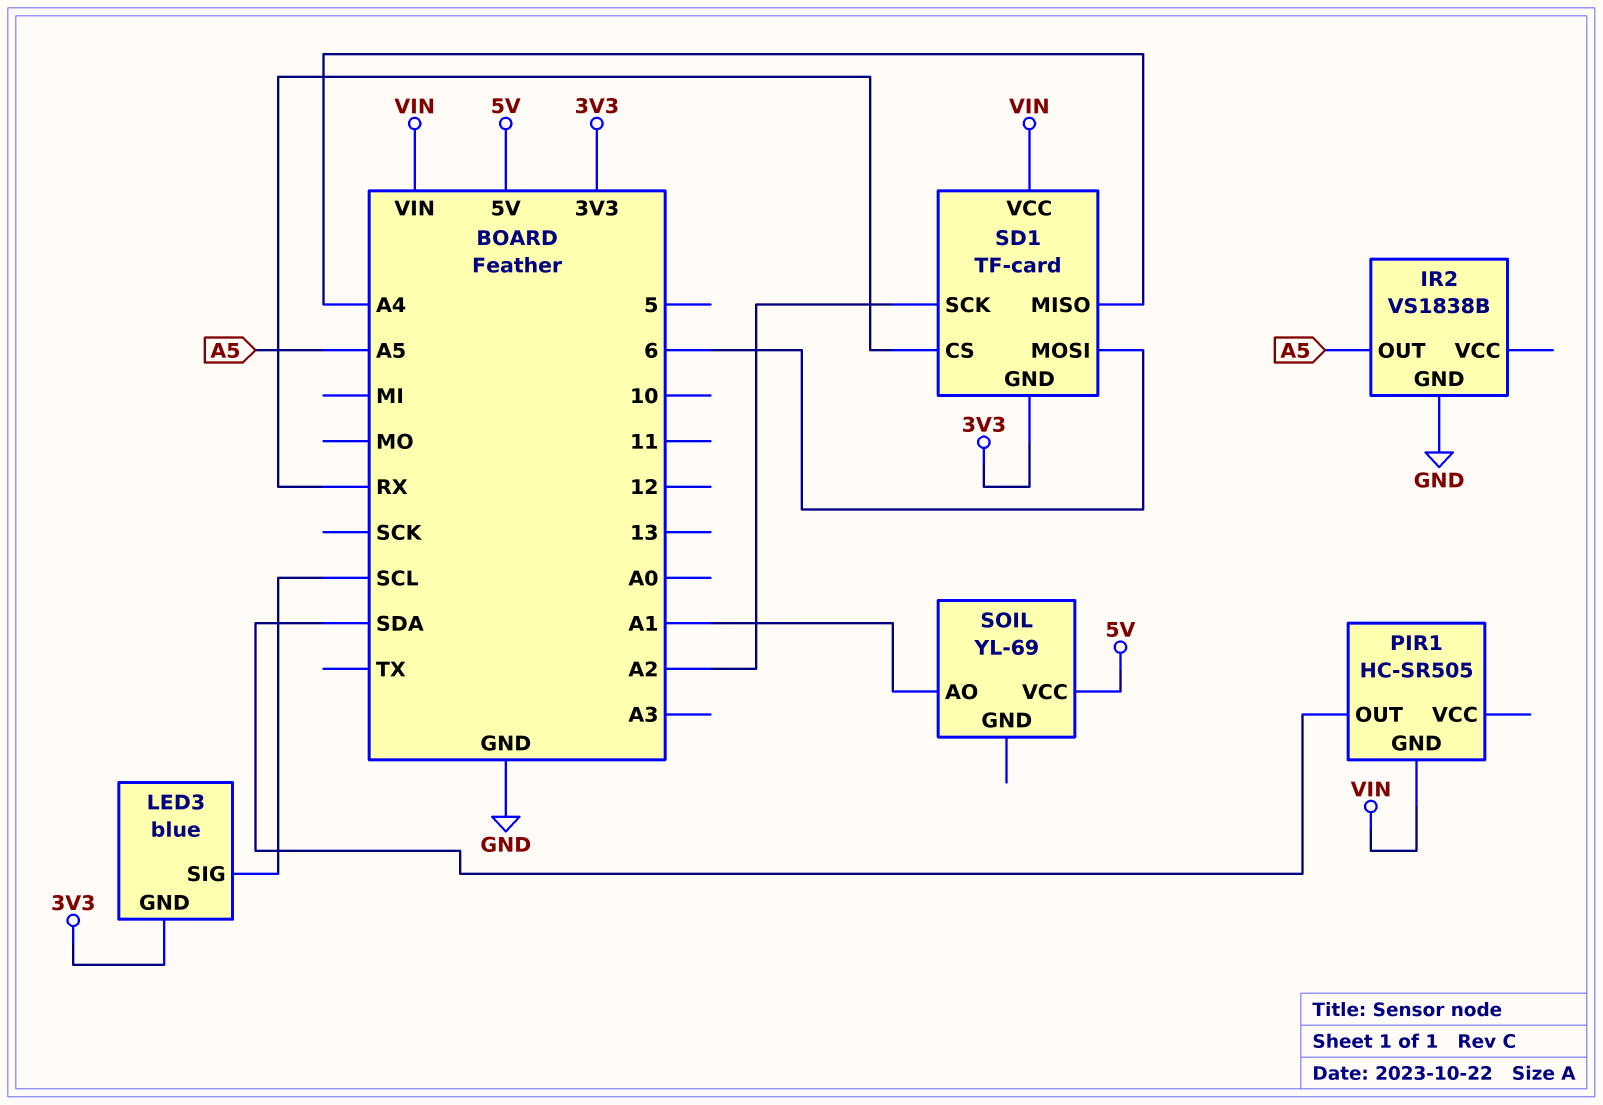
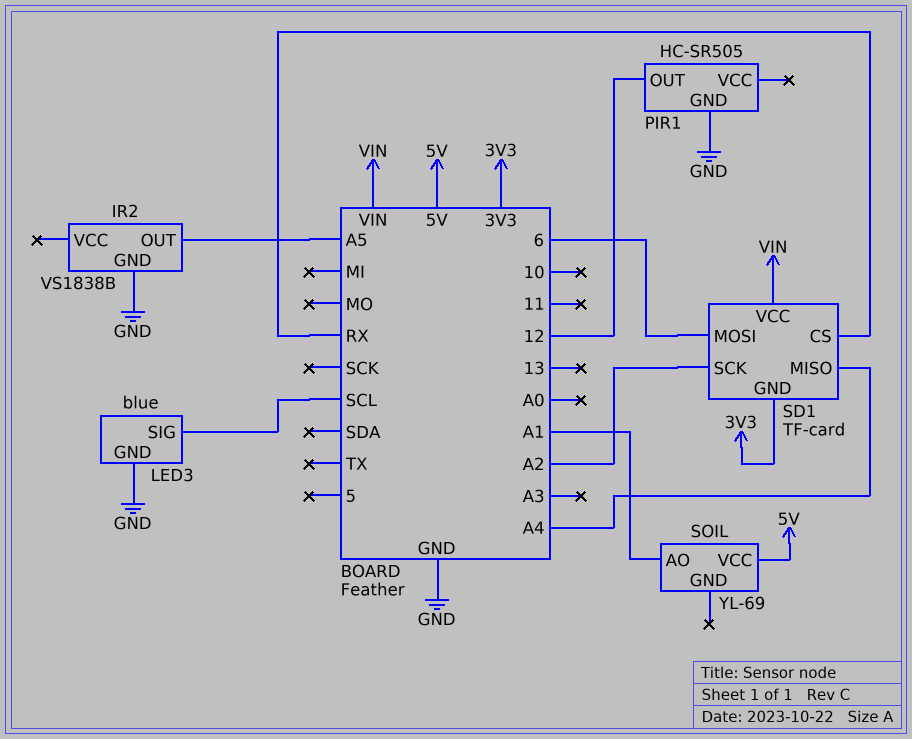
LED3 pin GND: 3V3 -> GND
PIR1 pin GND: VIN -> GND
PIR1 pin OUT: SDA -> 12

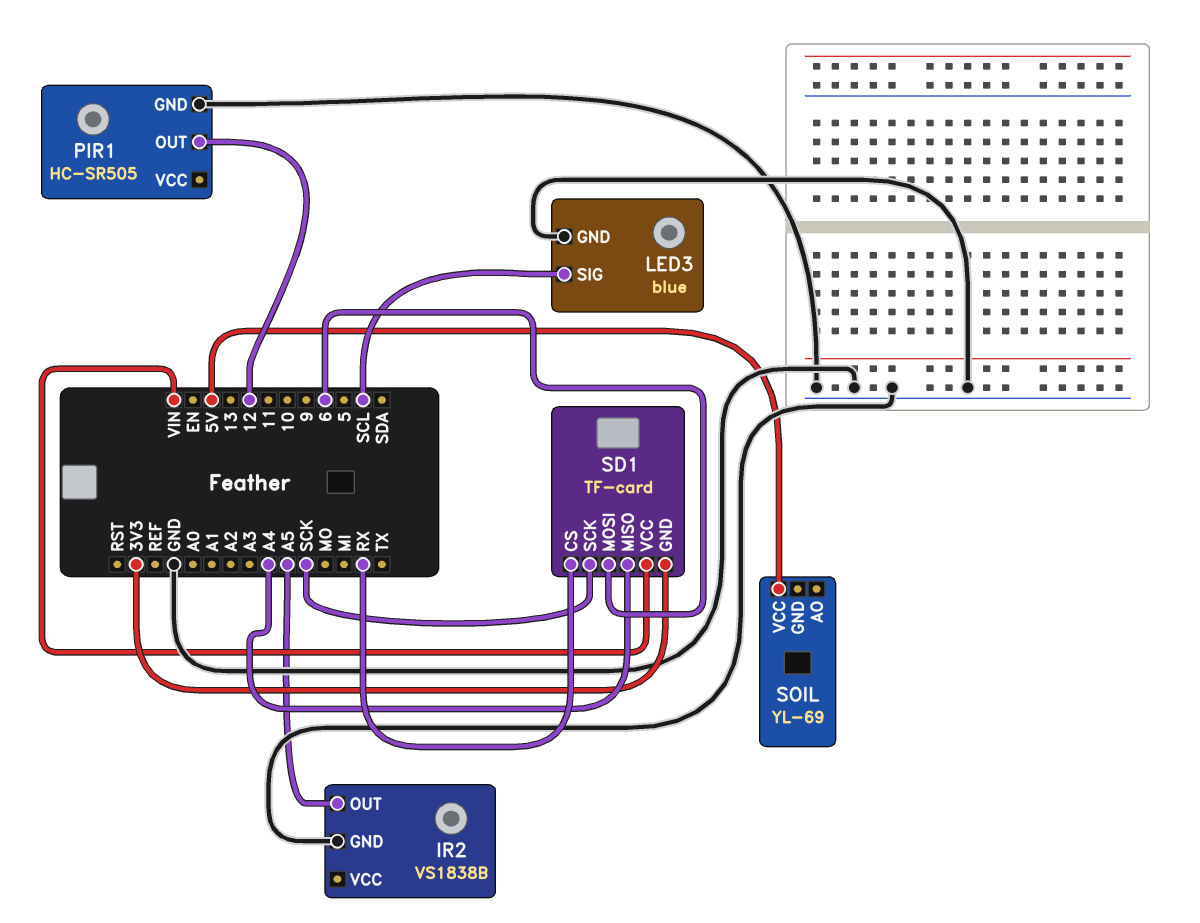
SD1 pin SCK: A2 -> SCK
SOIL pin AO: A1 -> none

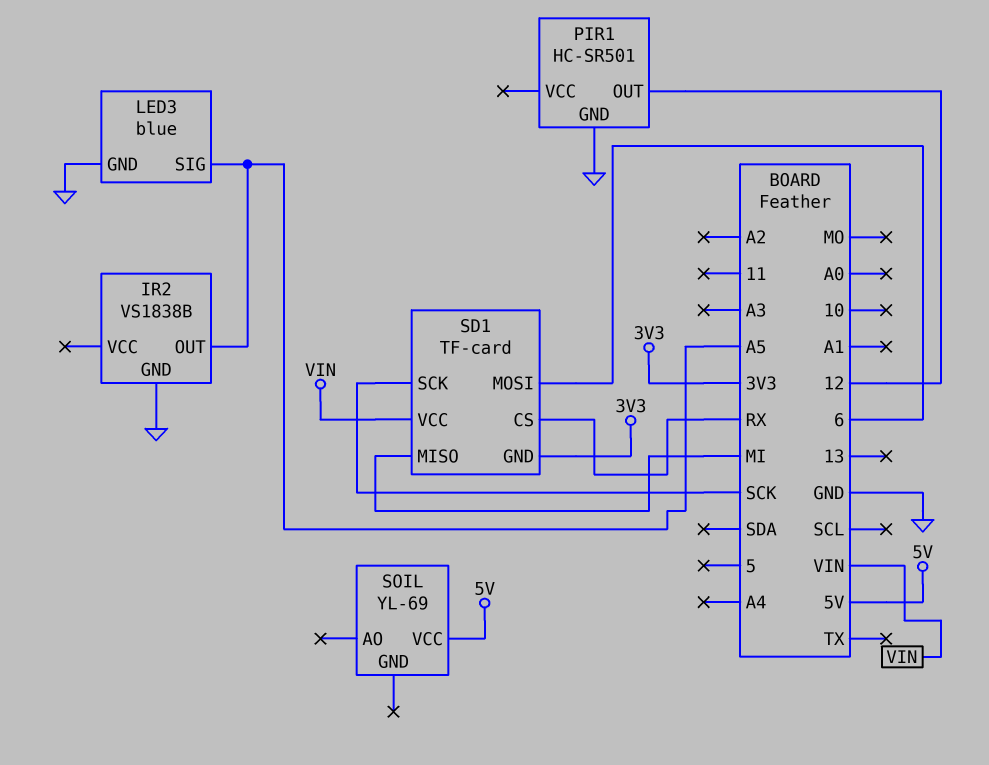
LED3 pin SIG: SCL -> A5
PIR1: HC-SR505 -> HC-SR501
SD1 pin MISO: A4 -> MI

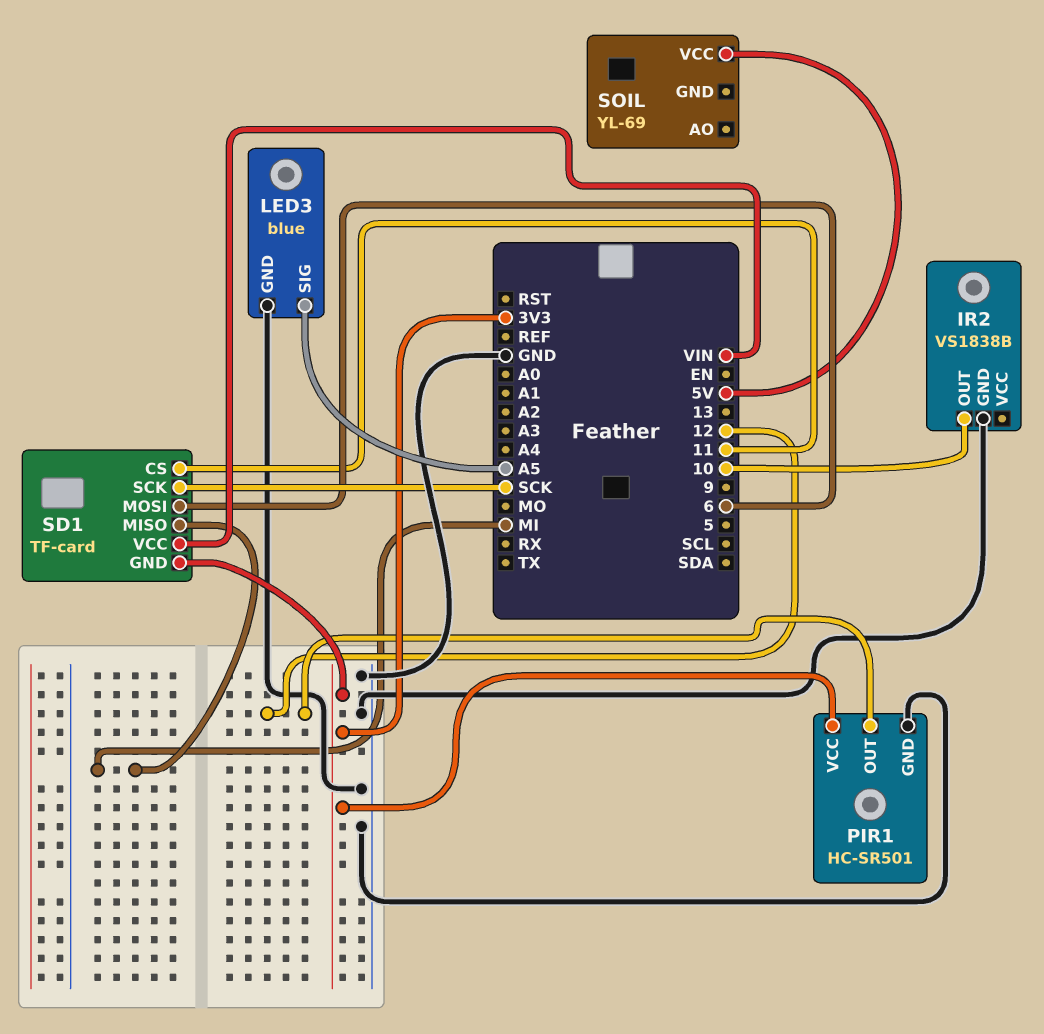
IR2 pin OUT: A5 -> 10
PIR1 pin VCC: none -> 3V3
SD1 pin CS: RX -> 11

